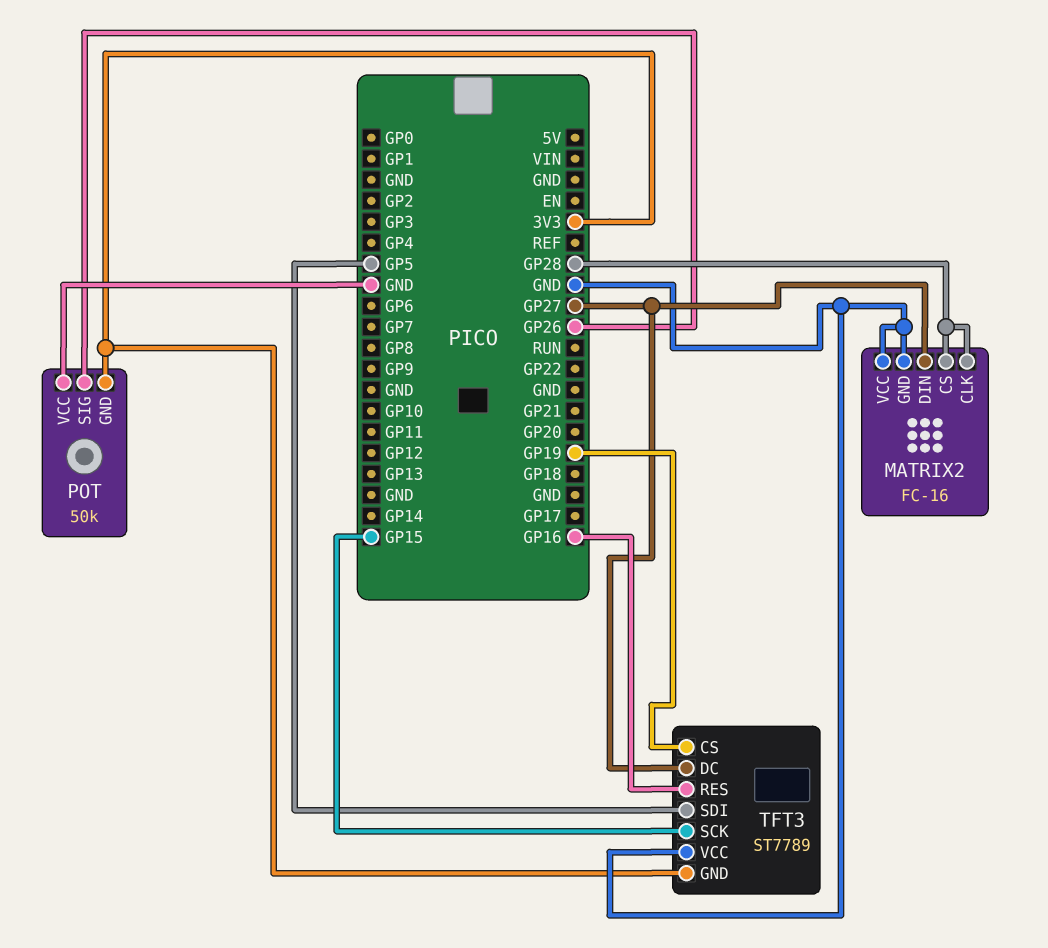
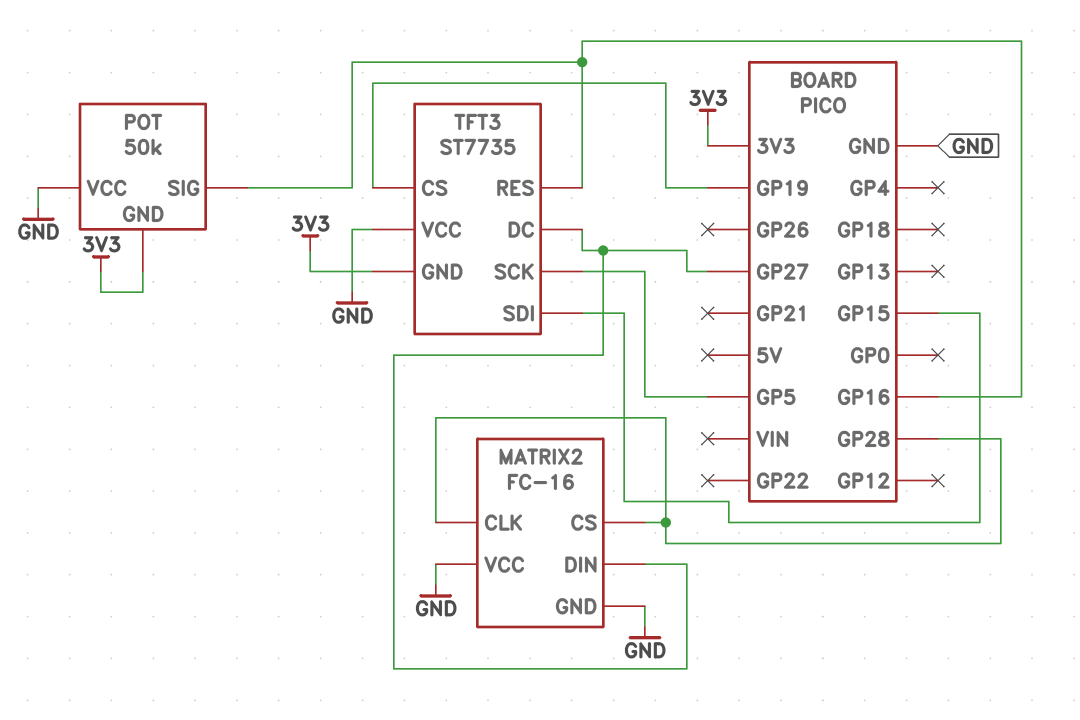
POT pin SIG: GP26 -> GP16
TFT3: ST7789 -> ST7735
TFT3 pin SCK: GP15 -> GP5
TFT3 pin SDI: GP5 -> GP15

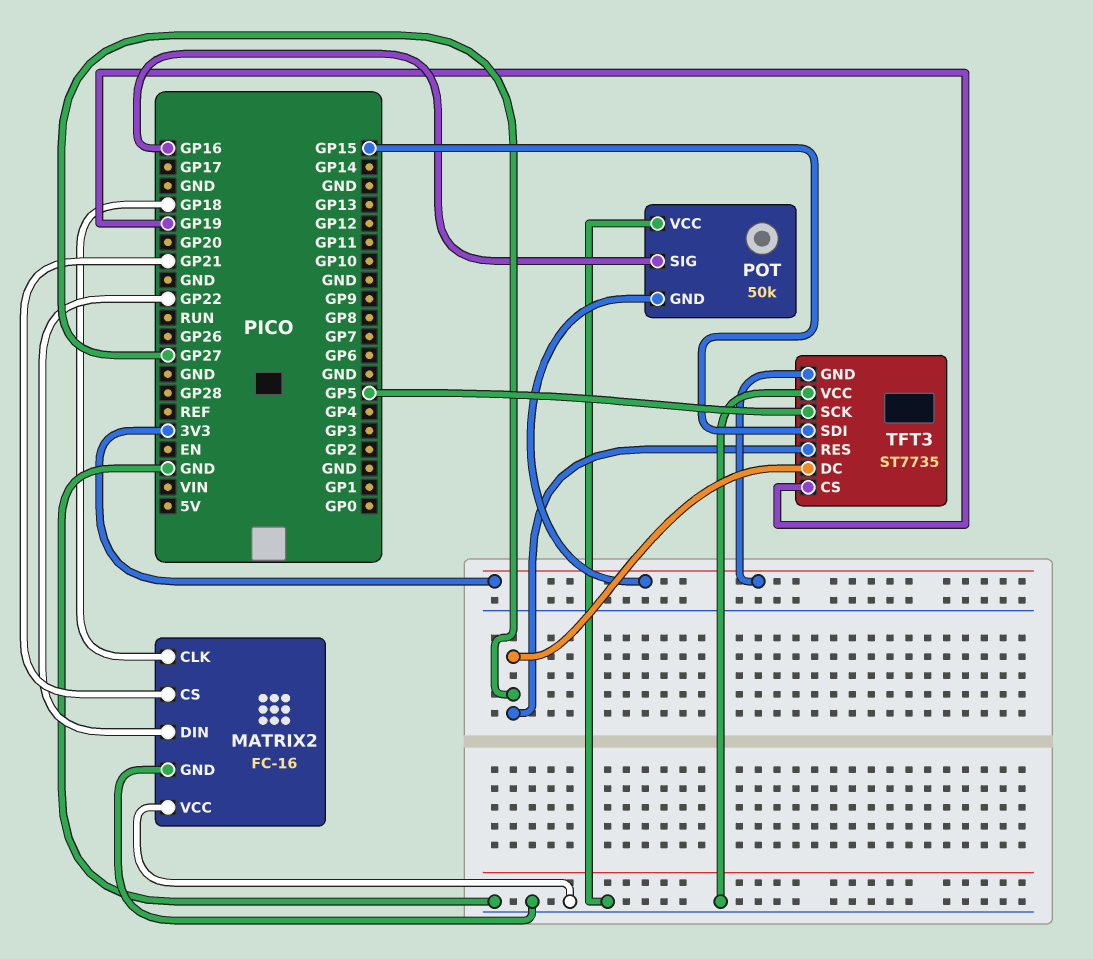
MATRIX2 pin CLK: GP28 -> GP18
MATRIX2 pin CS: GP28 -> GP21
MATRIX2 pin DIN: GP27 -> GP22
TFT3 pin RES: GP16 -> GP27

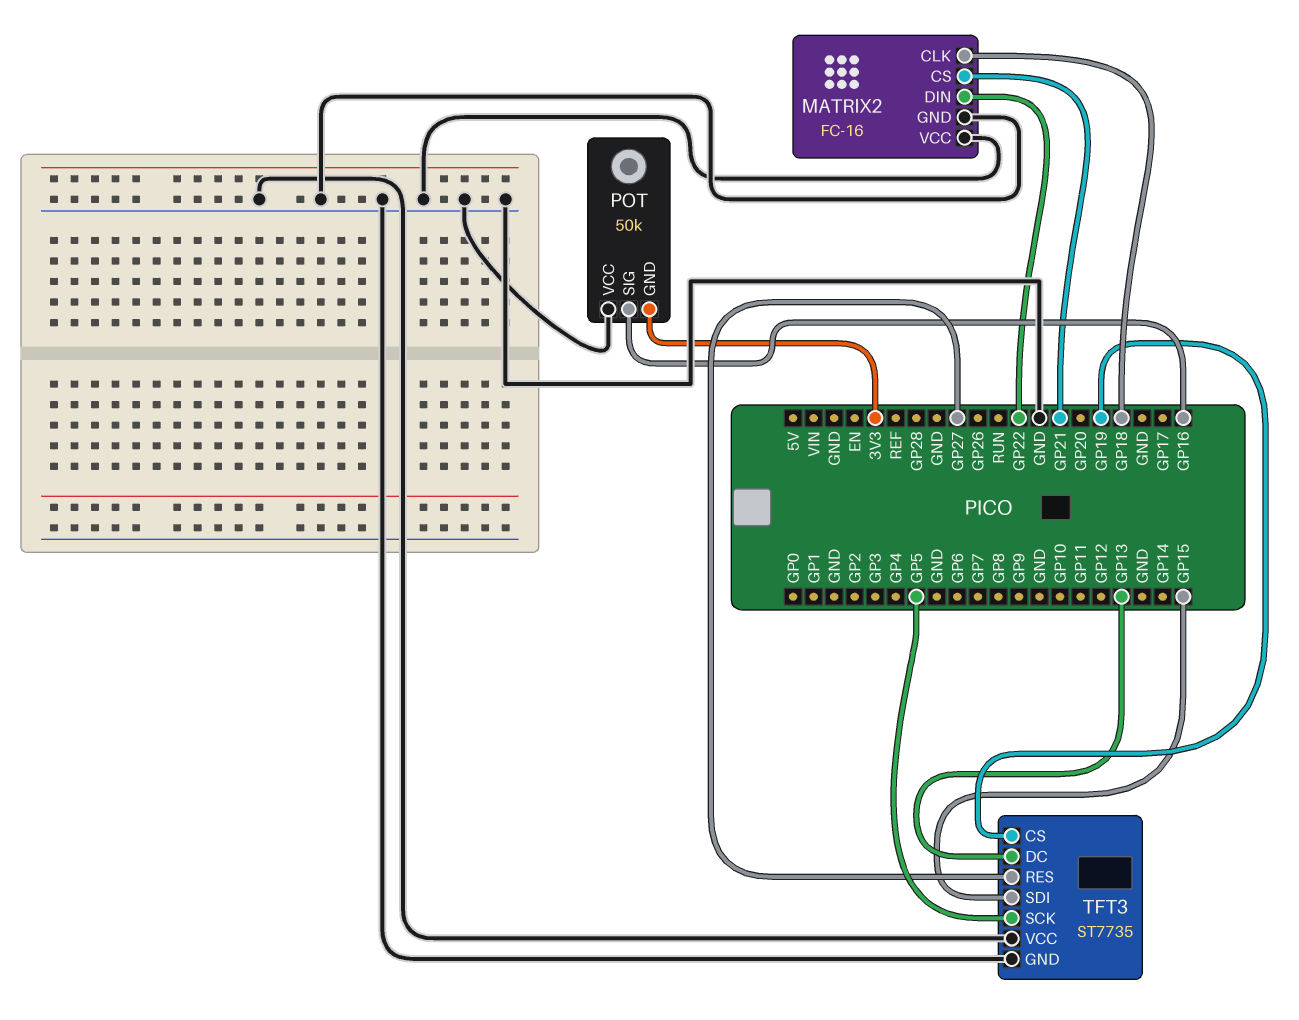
TFT3 pin DC: GP27 -> GP13
TFT3 pin GND: 3V3 -> GND

